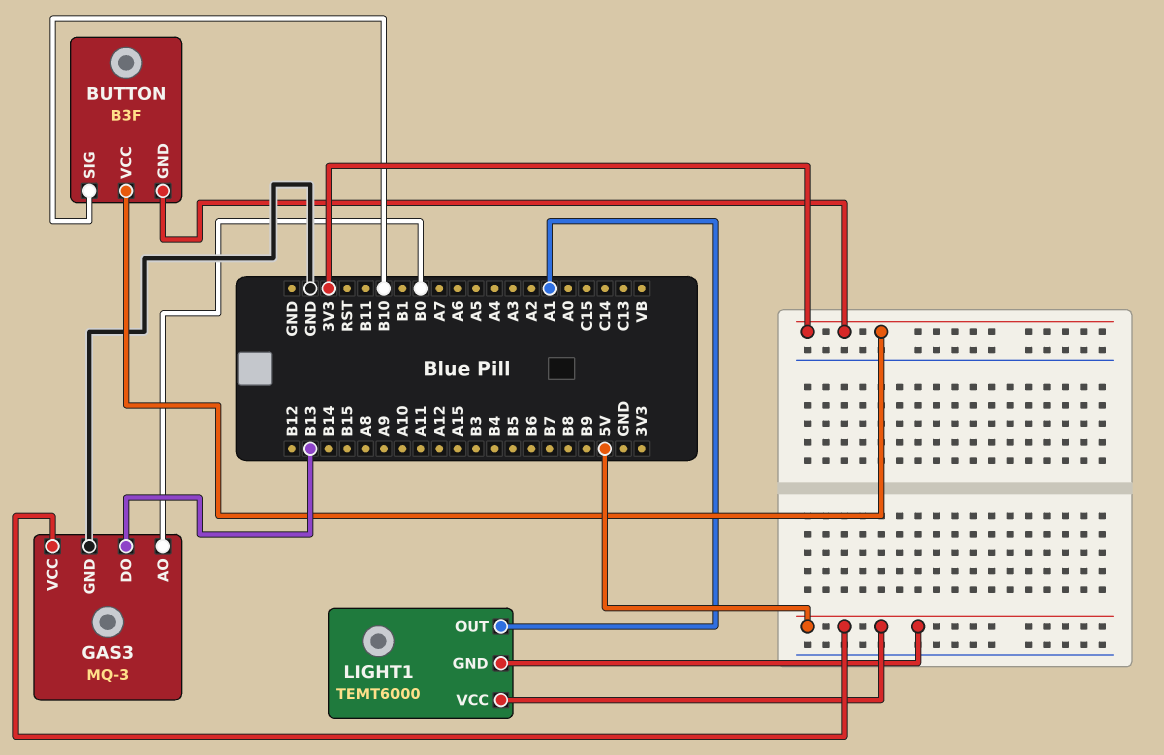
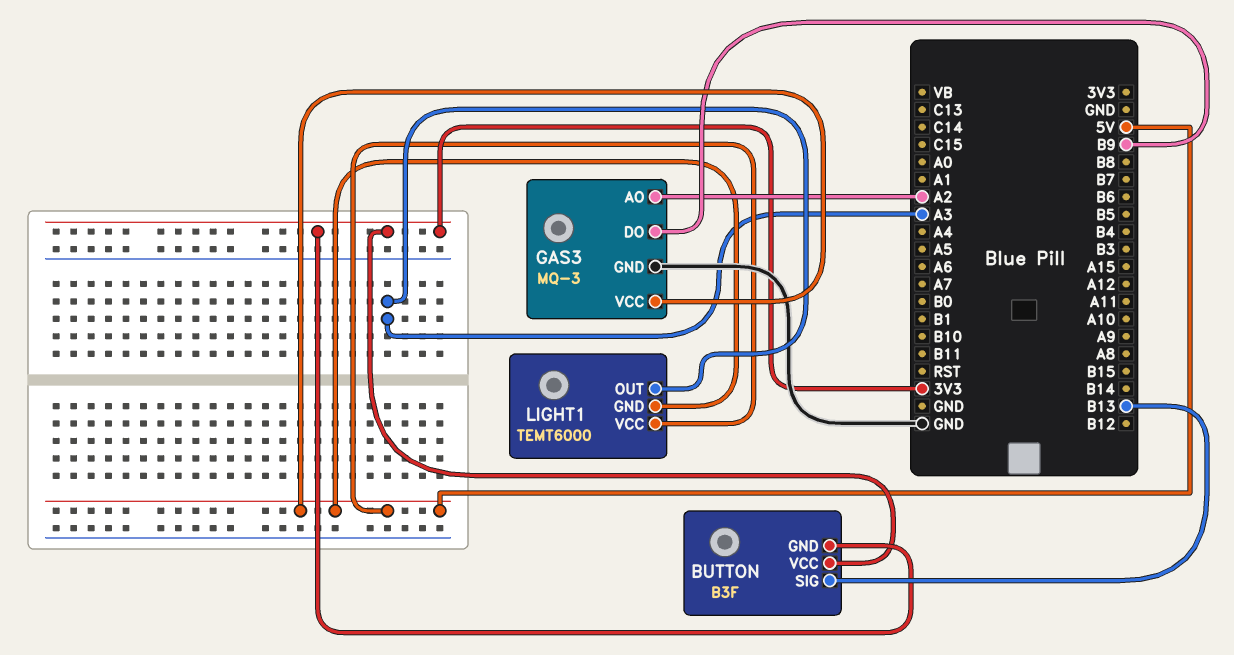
BUTTON pin SIG: B10 -> B13
GAS3 pin AO: B0 -> A2
GAS3 pin DO: B13 -> B9
LIGHT1 pin OUT: A1 -> A3

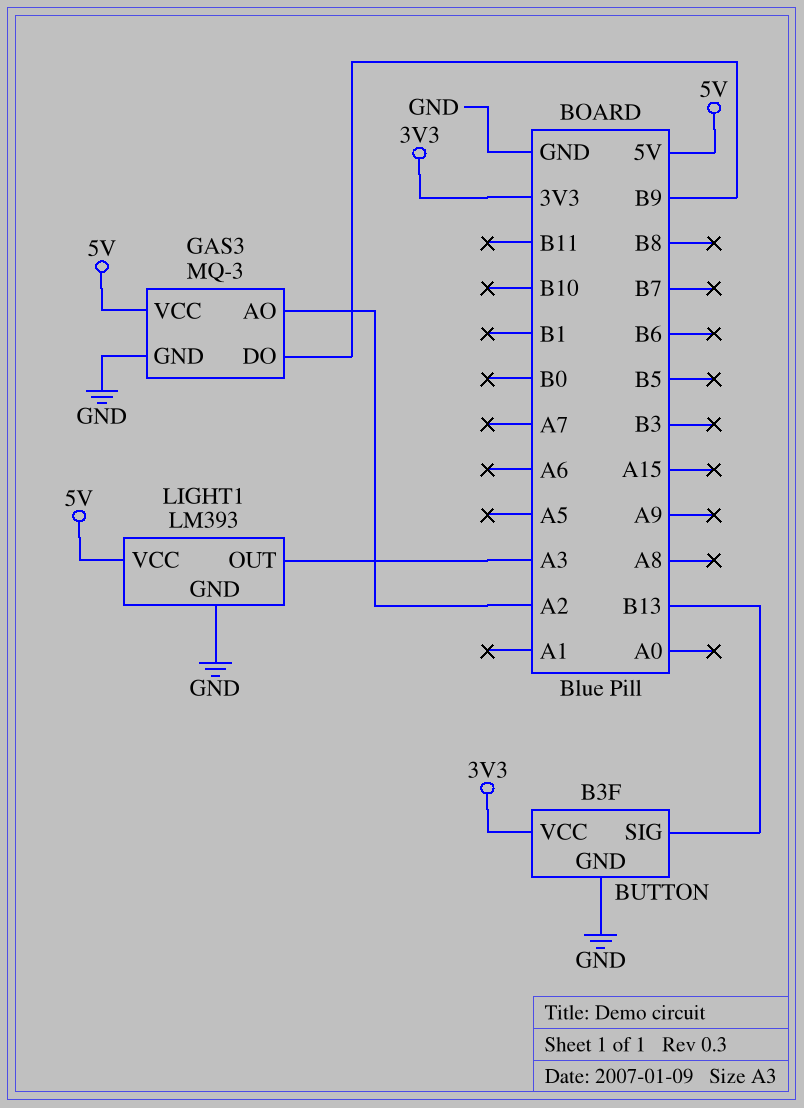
BUTTON pin GND: 3V3 -> GND
LIGHT1: TEMT6000 -> LM393
LIGHT1 pin GND: 5V -> GND

